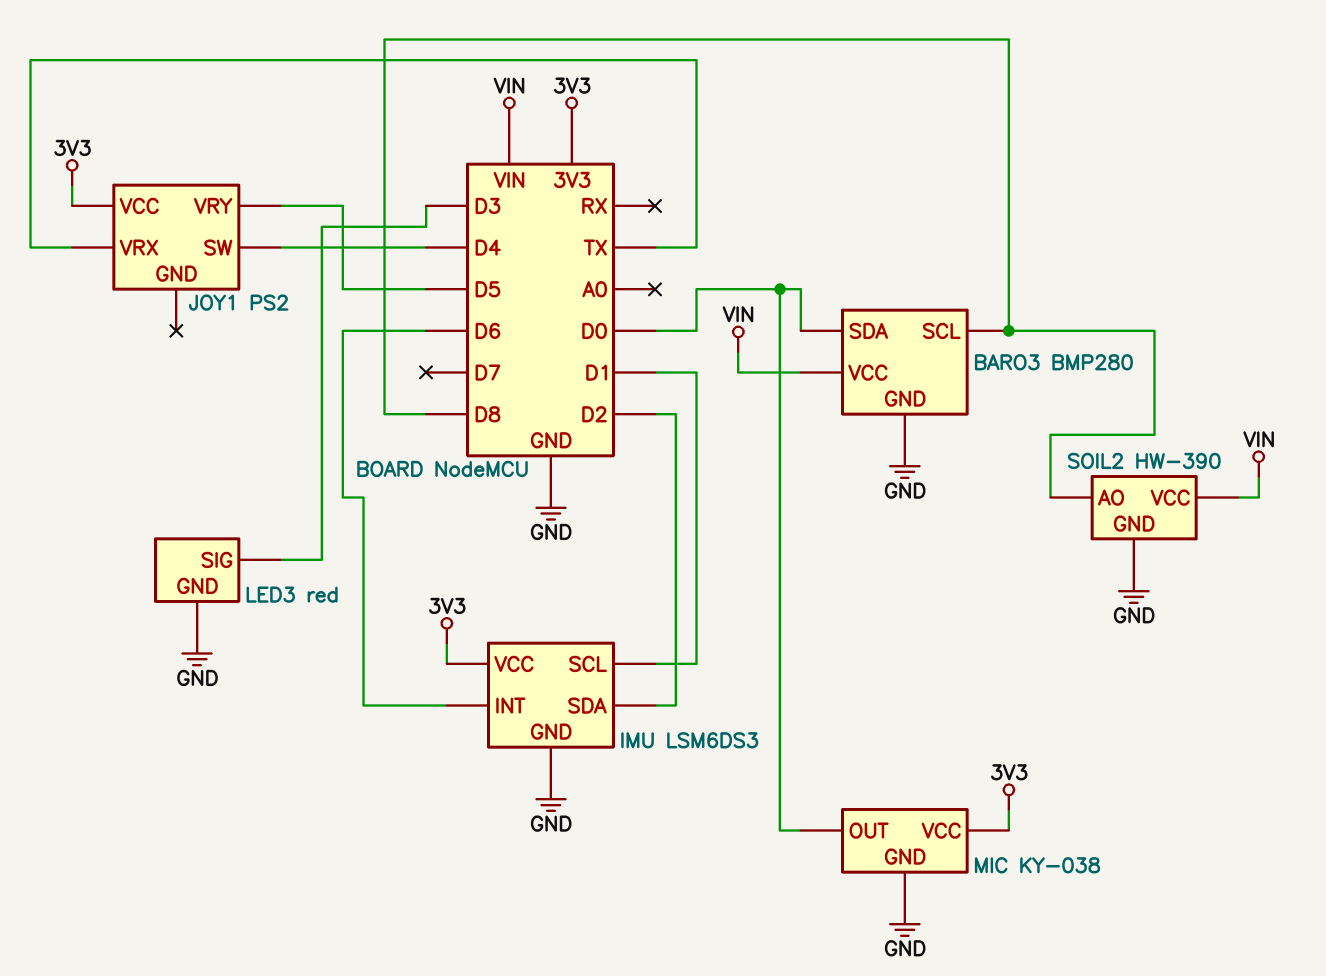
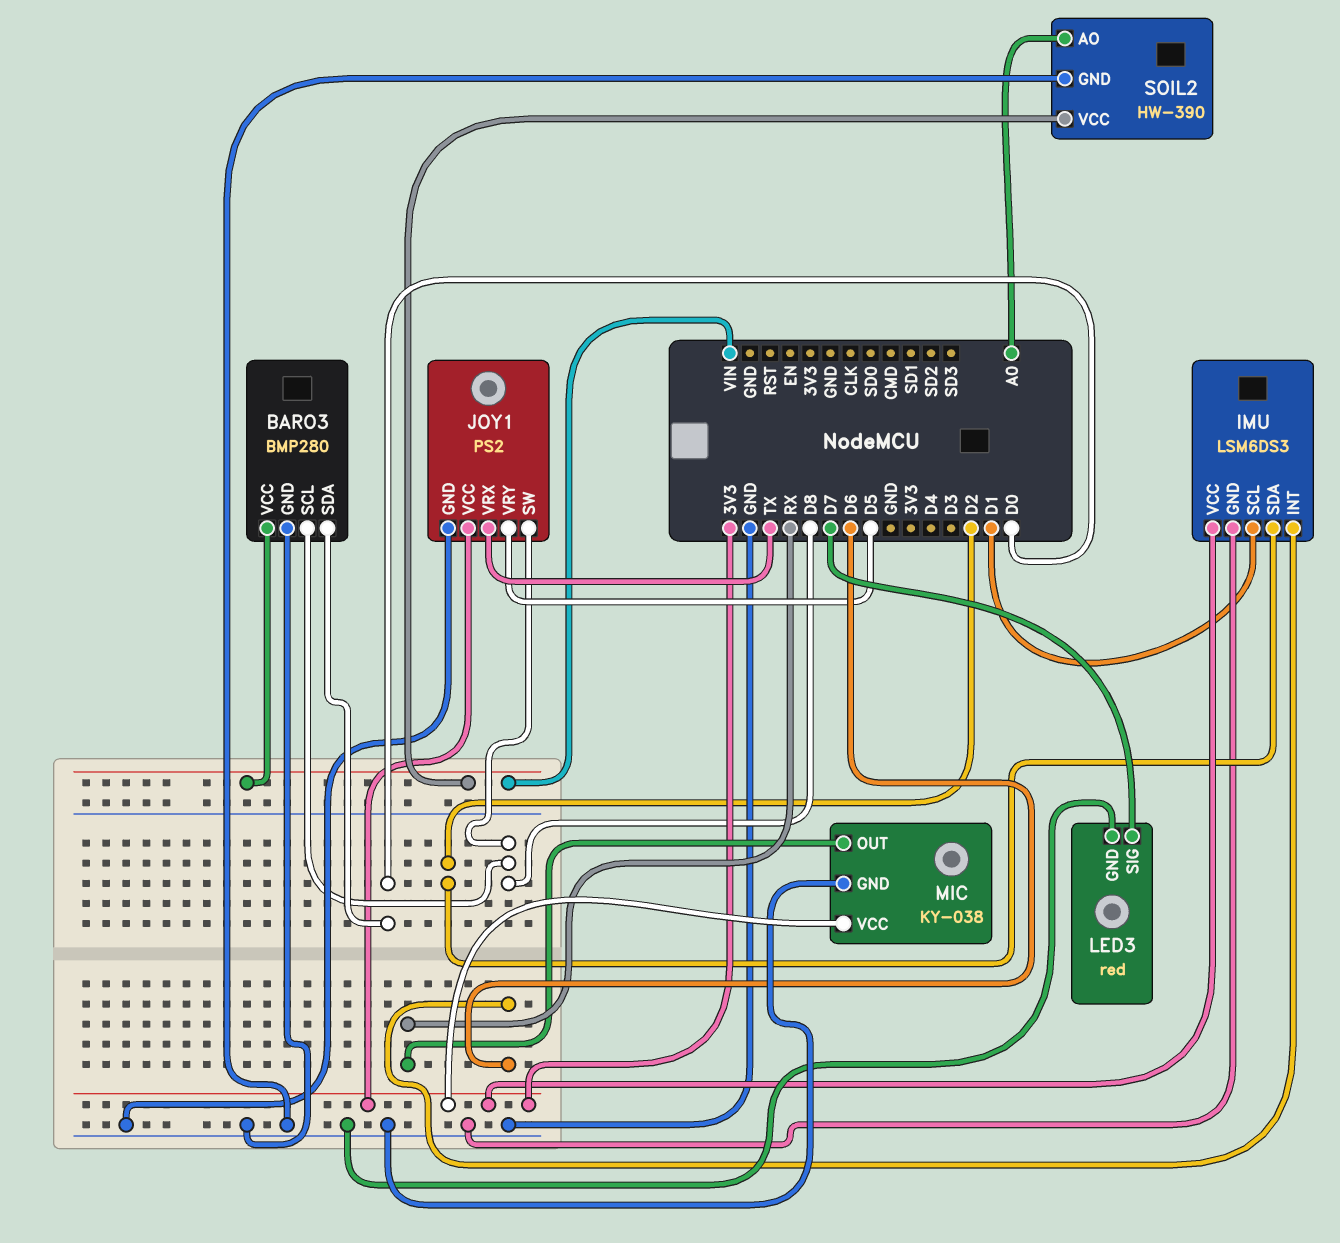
JOY1 pin GND: none -> GND
JOY1 pin SW: D4 -> D8
LED3 pin SIG: D3 -> D7
MIC pin OUT: D0 -> RX
SOIL2 pin AO: D8 -> A0

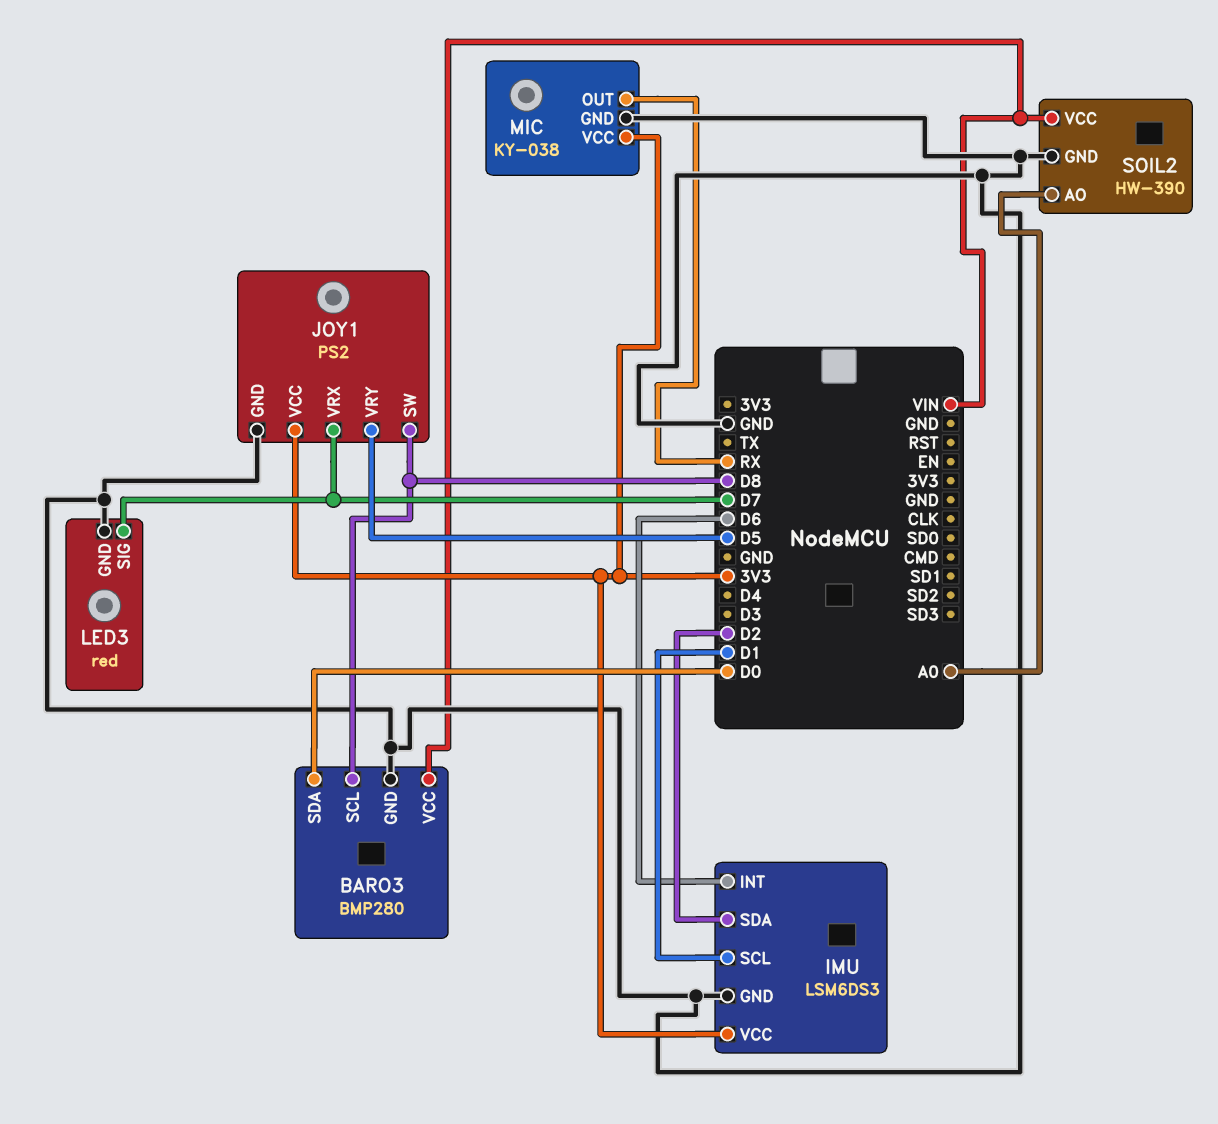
JOY1 pin VRX: TX -> D7

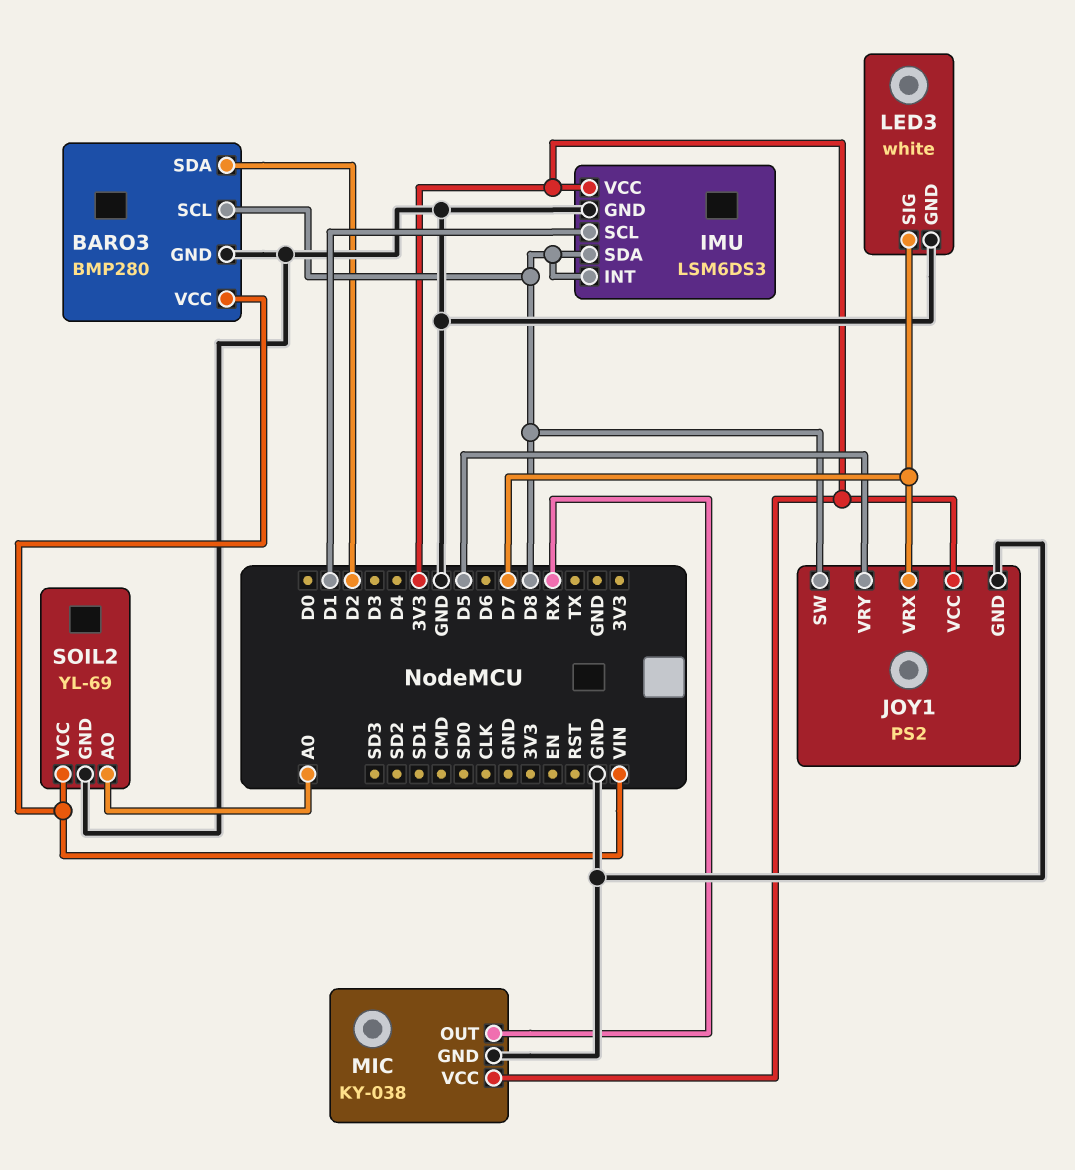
BARO3 pin SDA: D0 -> D2
IMU pin INT: D6 -> D8
IMU pin SDA: D2 -> D8
LED3: red -> white
SOIL2: HW-390 -> YL-69

